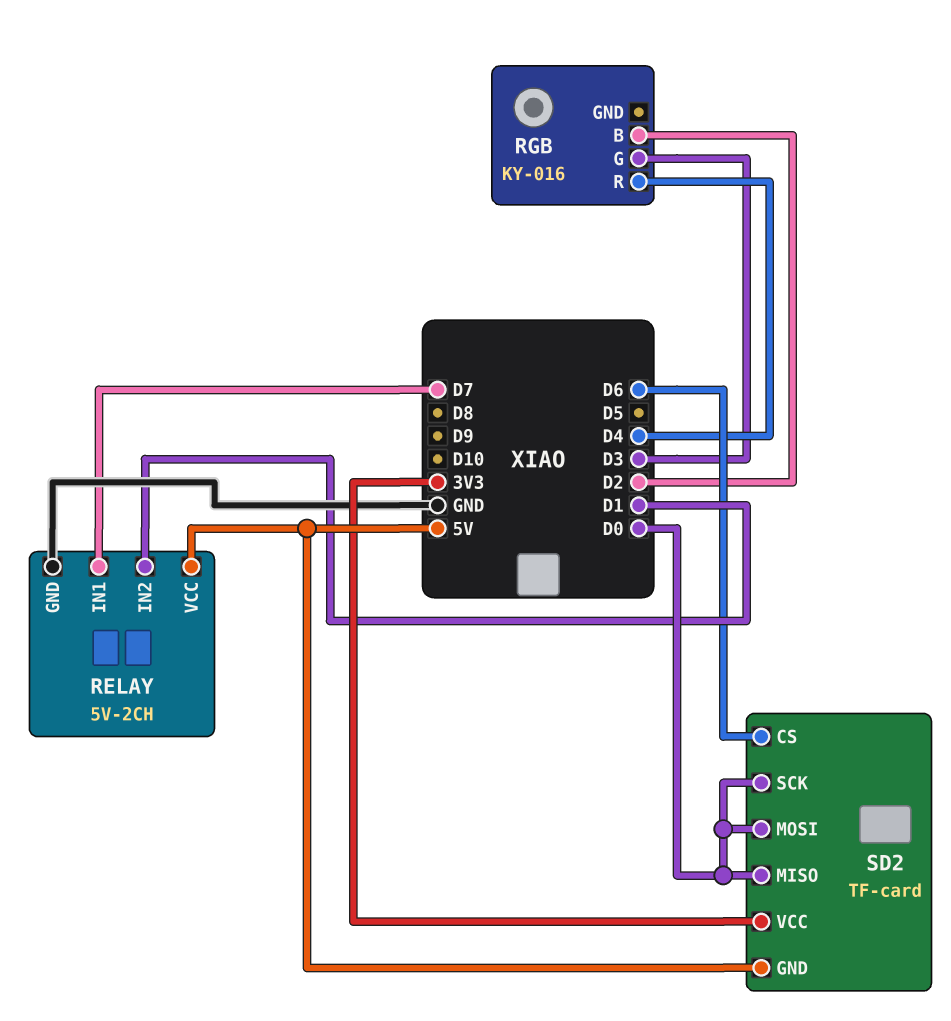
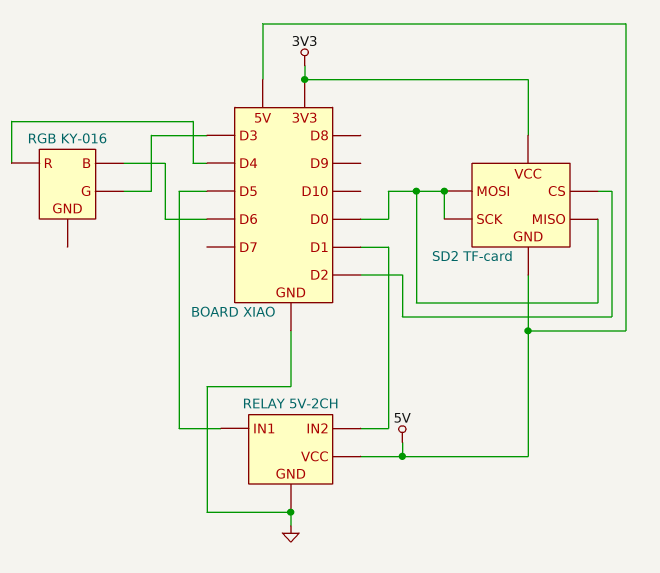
RELAY pin IN1: D7 -> D5
RGB pin B: D2 -> D6
SD2 pin CS: D6 -> D2

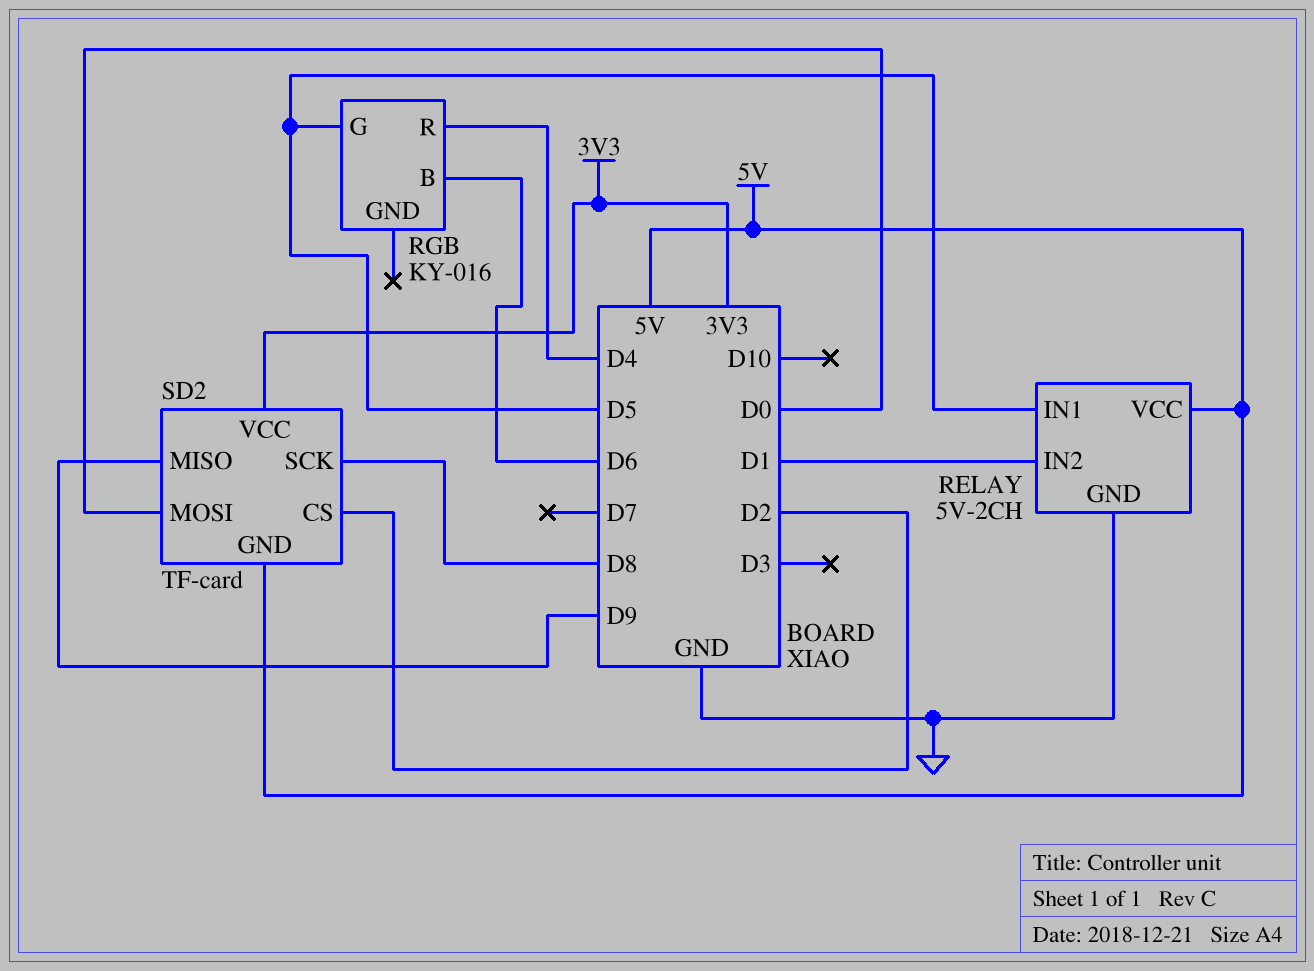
RGB pin G: D3 -> D5
SD2 pin MISO: D0 -> D9
SD2 pin SCK: D0 -> D8

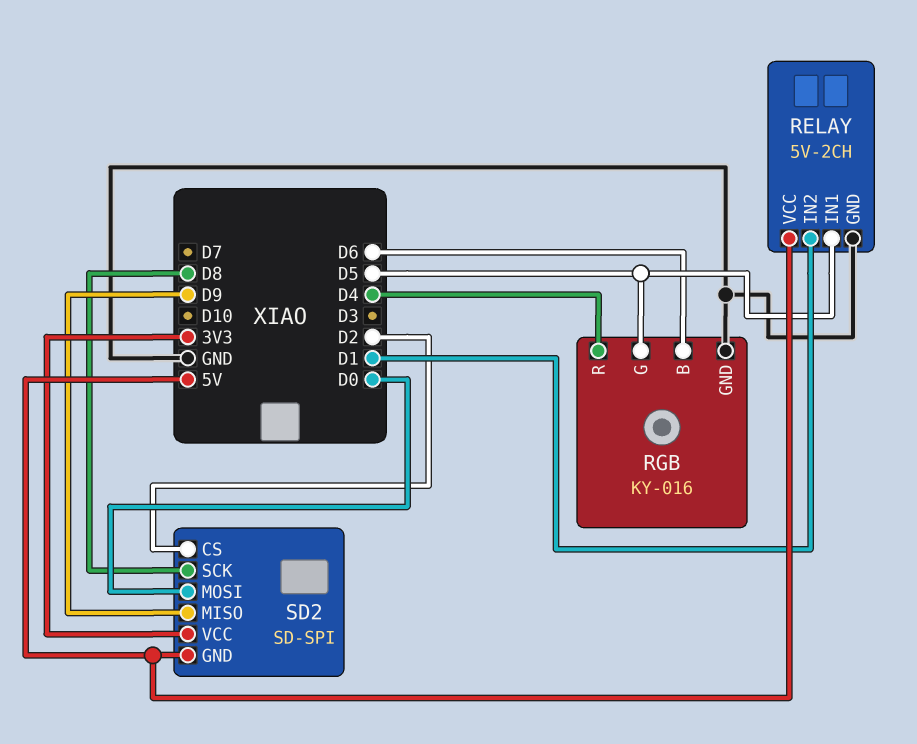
RGB pin GND: none -> GND
SD2: TF-card -> SD-SPI

